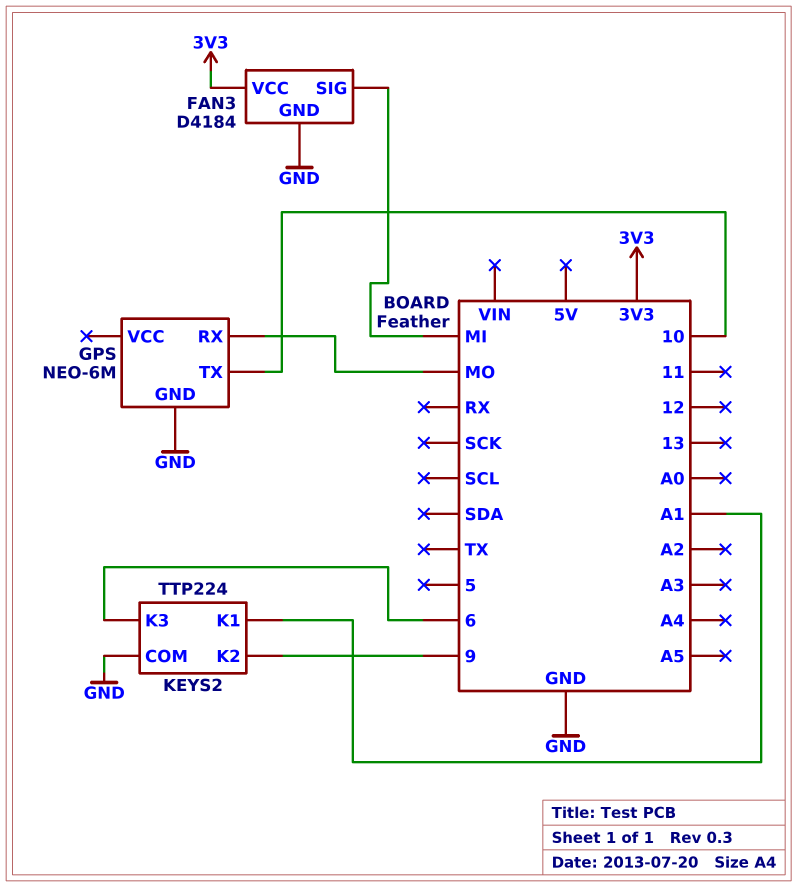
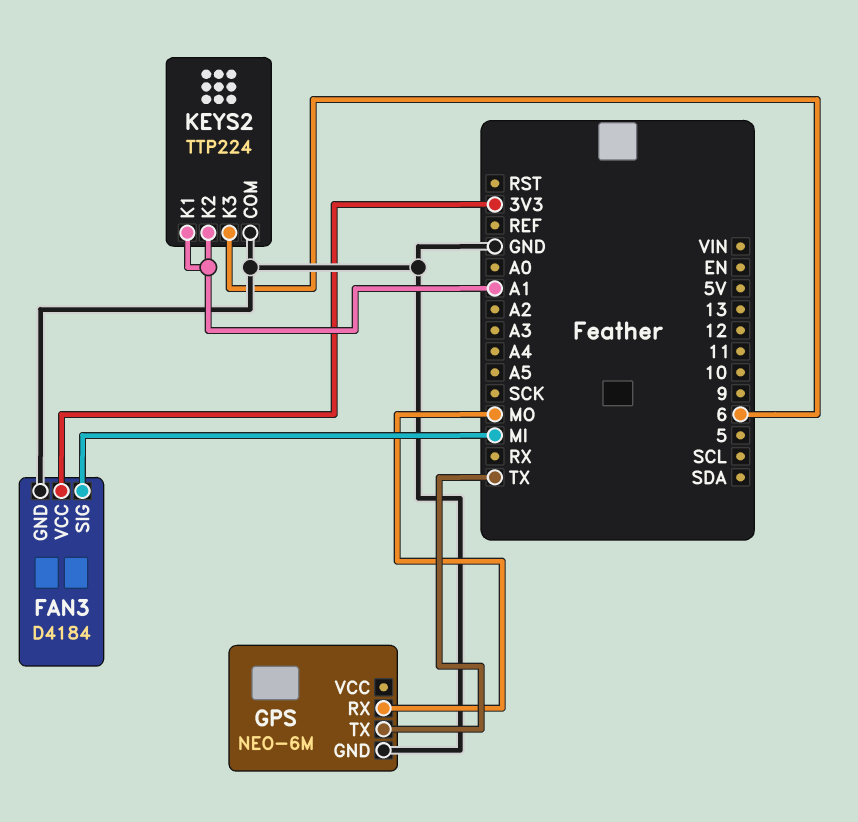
GPS pin TX: 10 -> TX
KEYS2 pin K2: 9 -> A1

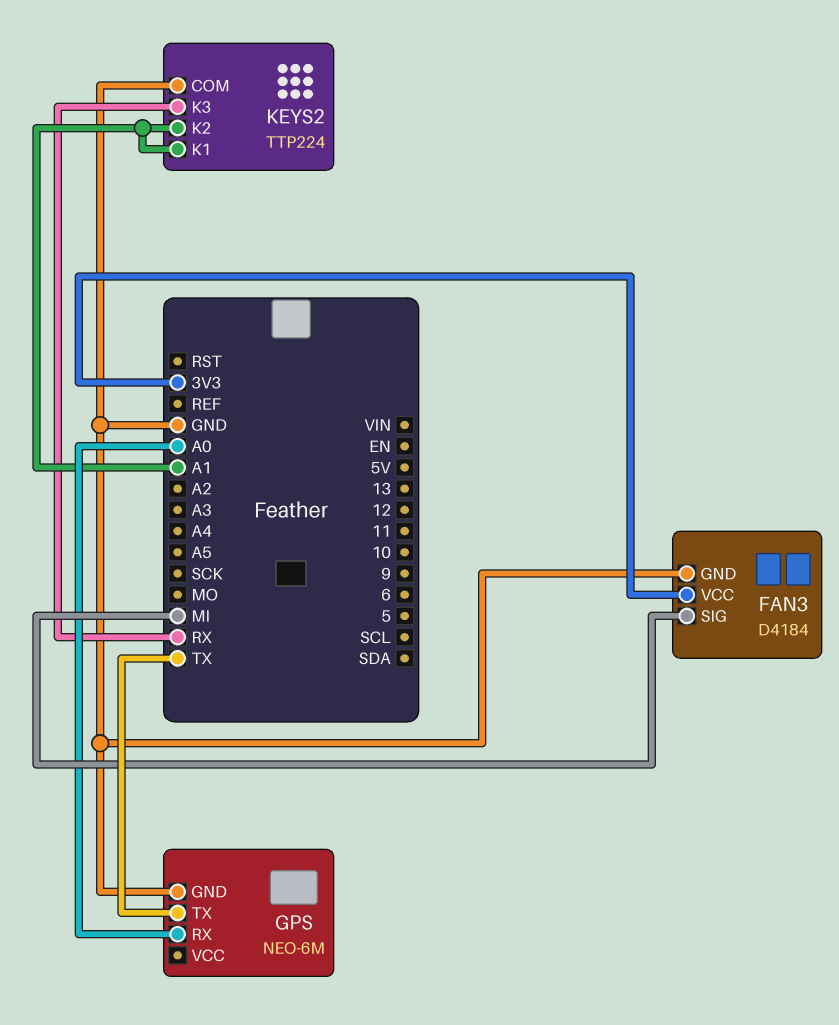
GPS pin RX: MO -> A0
KEYS2 pin K3: 6 -> RX

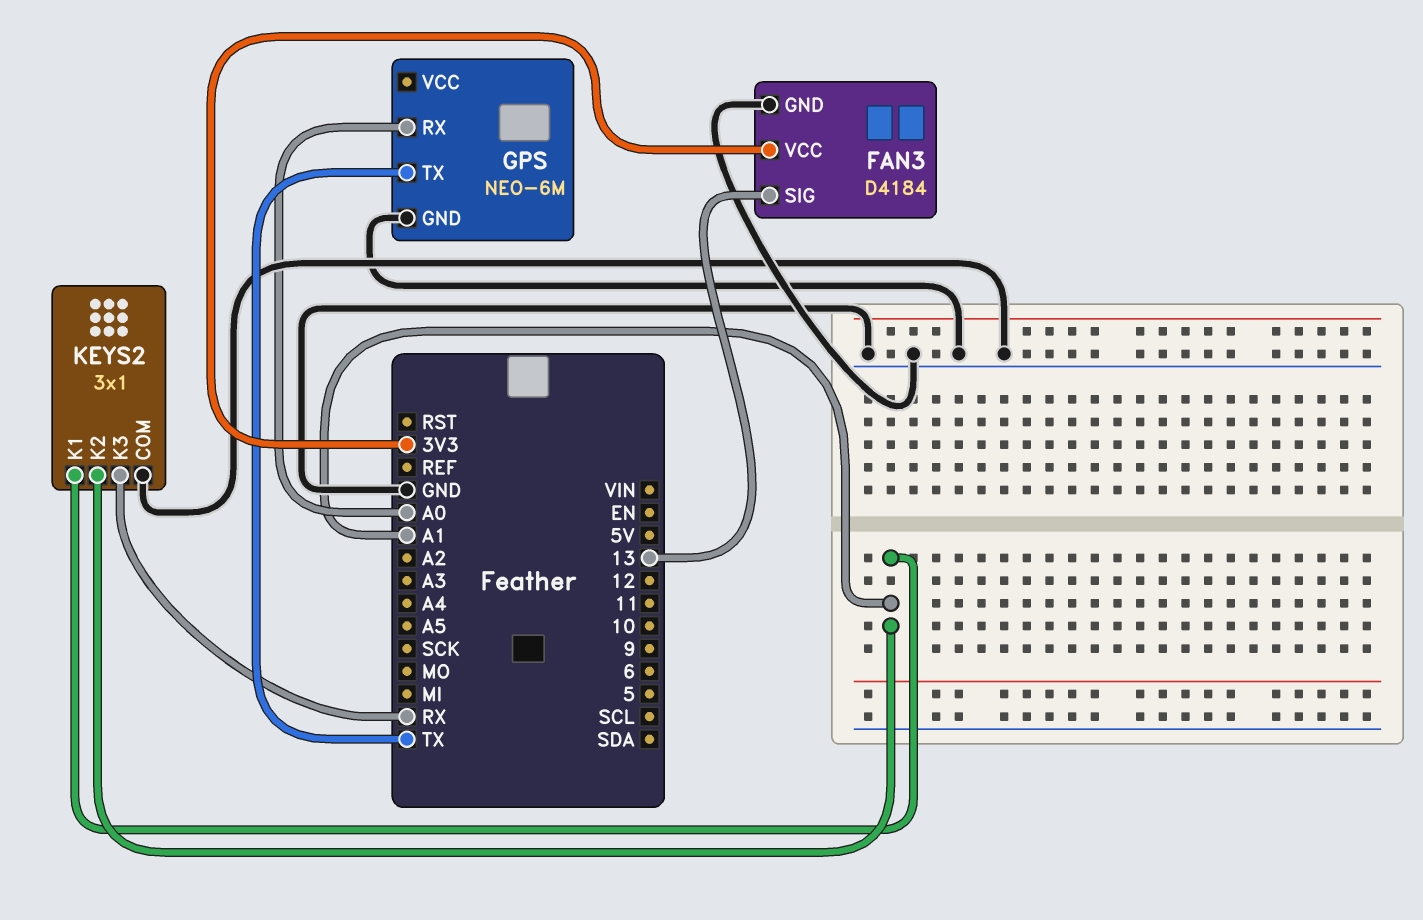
FAN3 pin SIG: MI -> 13
KEYS2: TTP224 -> 3x1

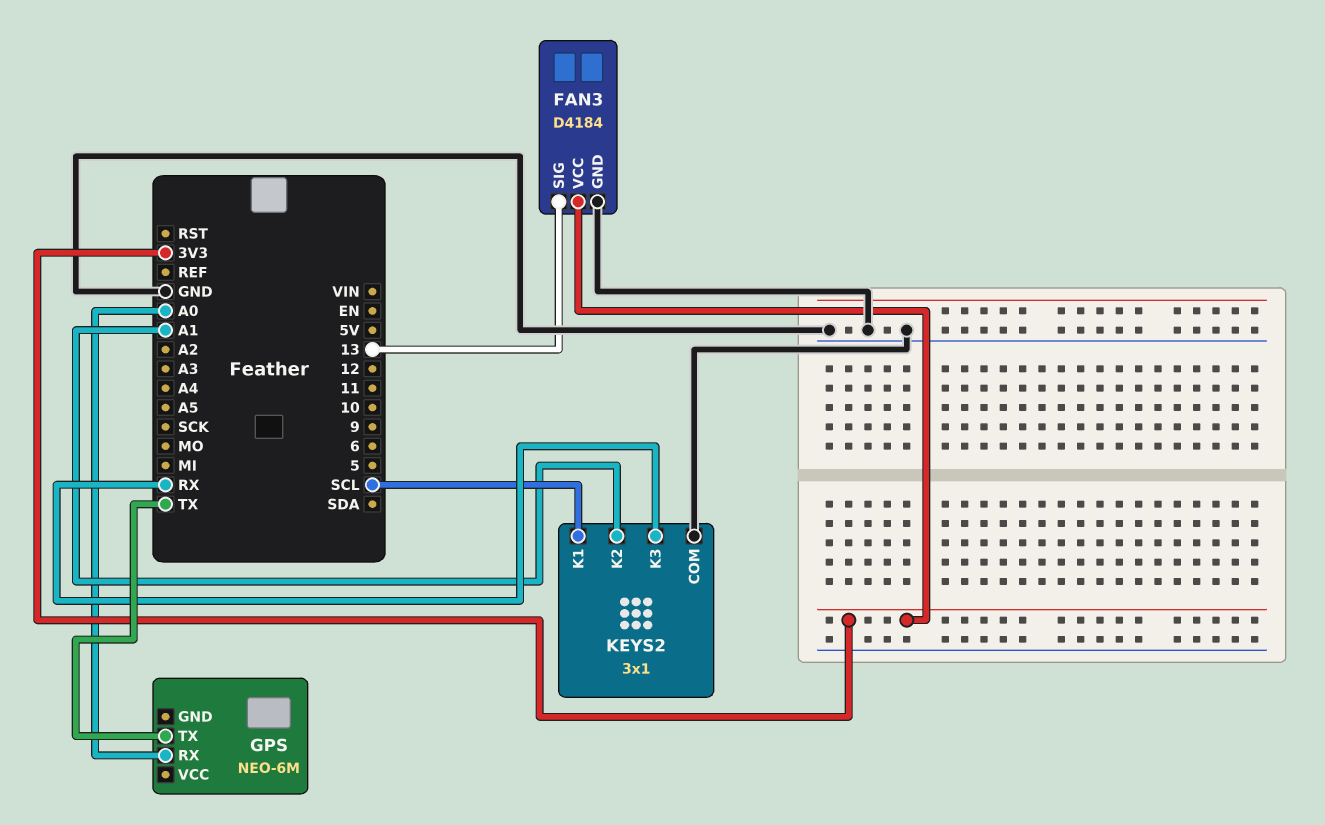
GPS pin GND: GND -> none
KEYS2 pin K1: A1 -> SCL

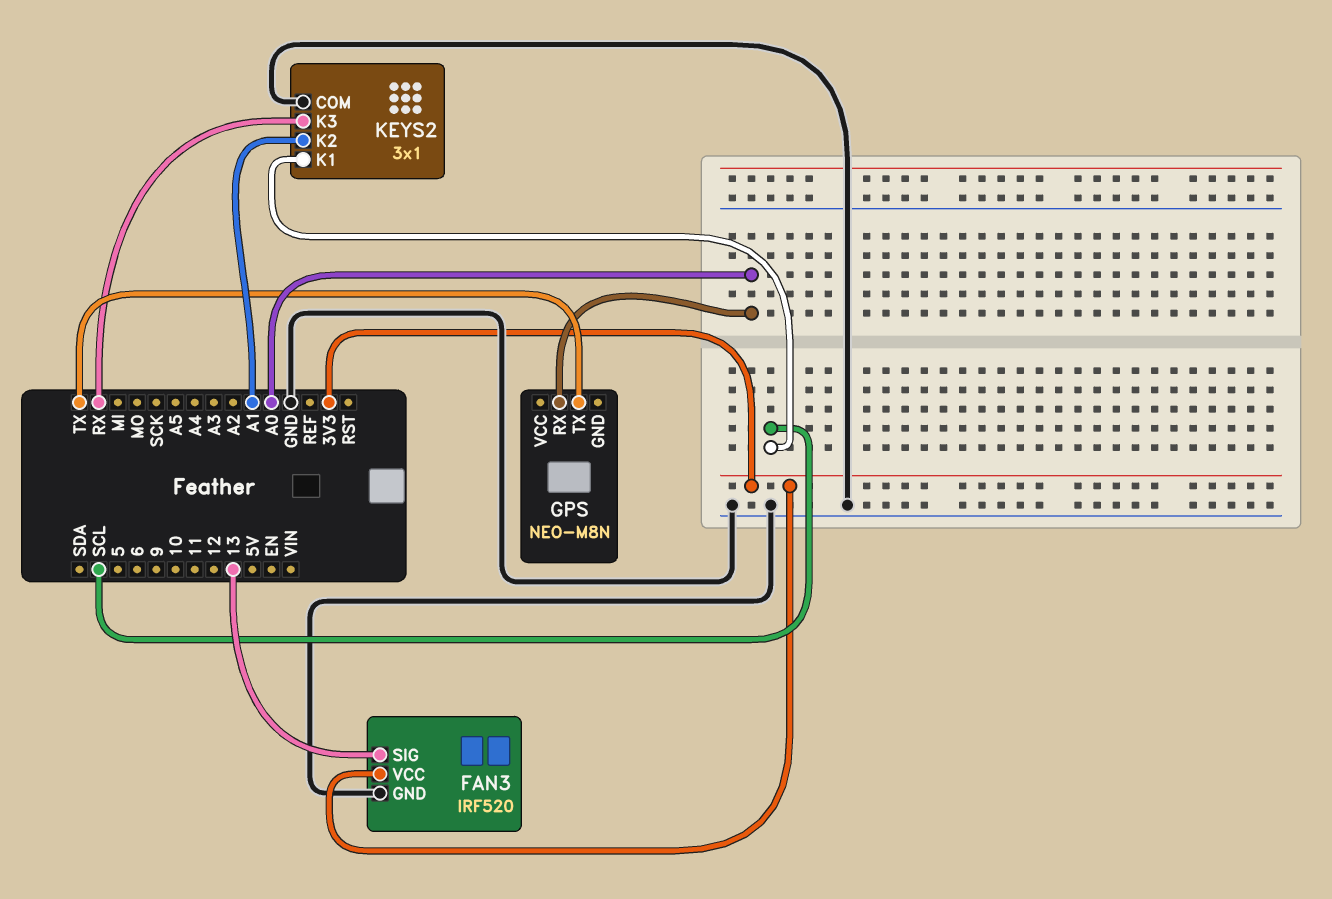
FAN3: D4184 -> IRF520
GPS: NEO-6M -> NEO-M8N

